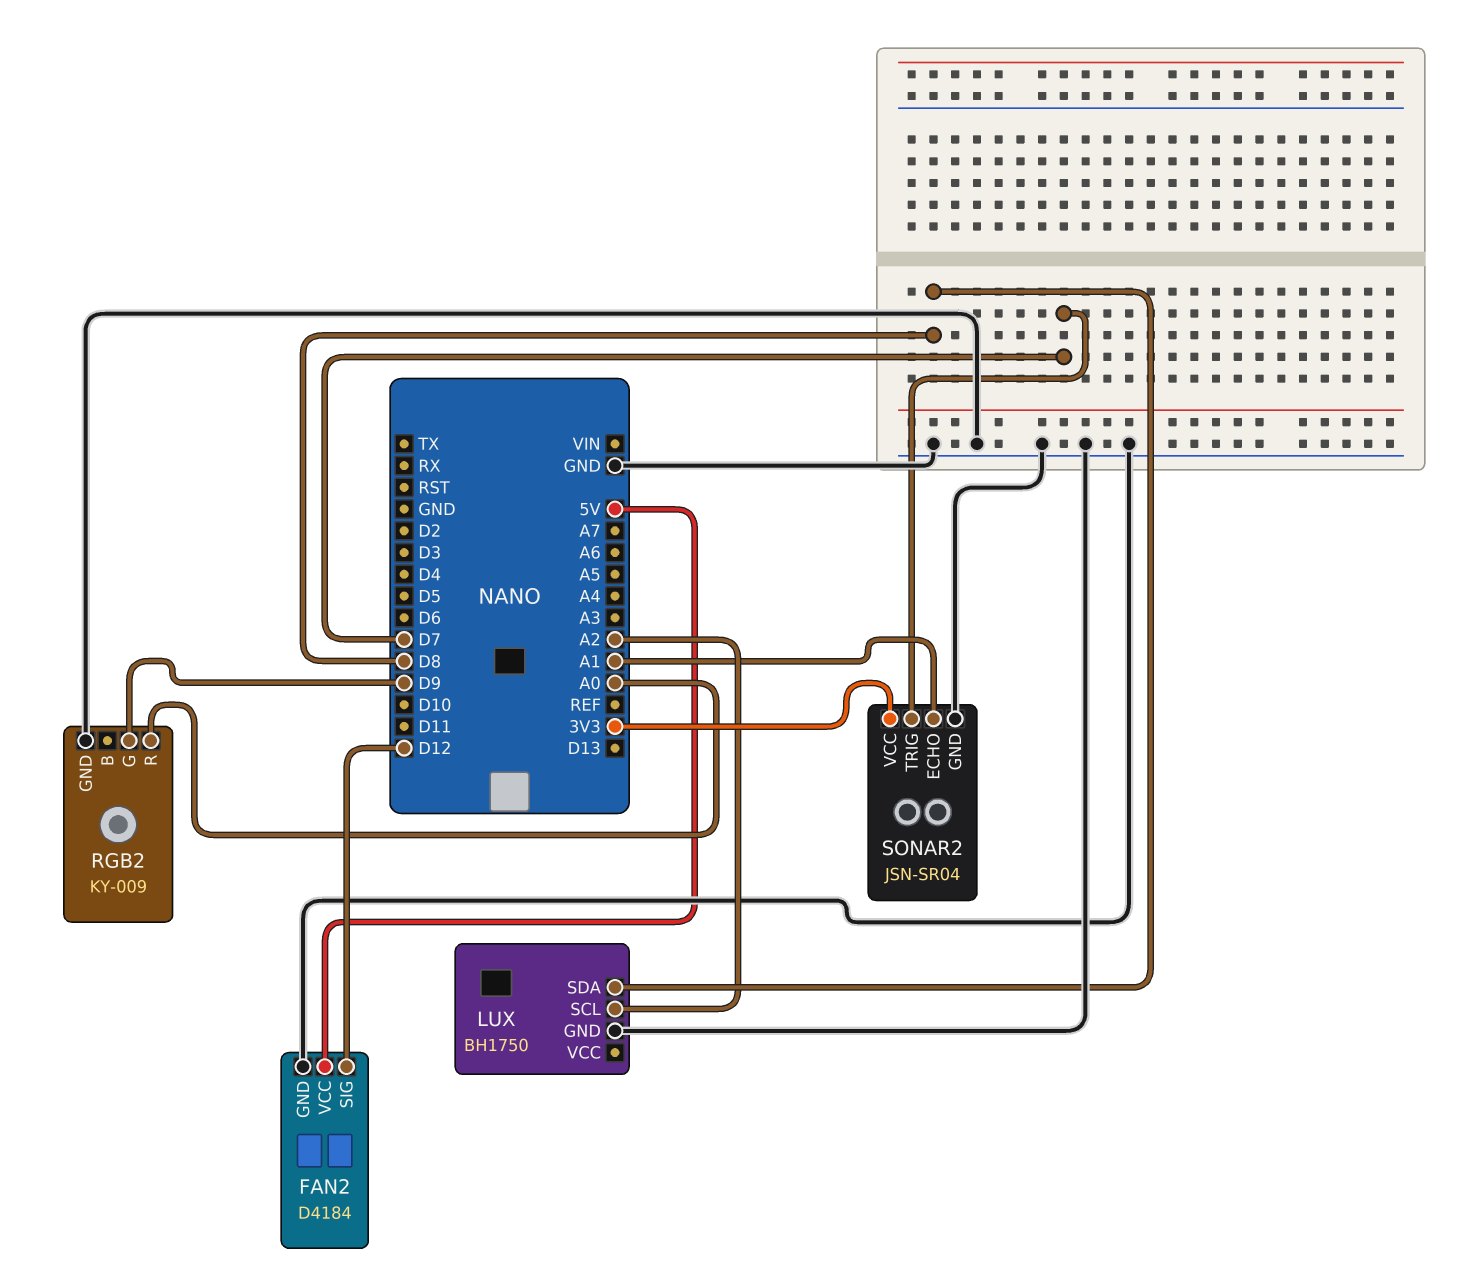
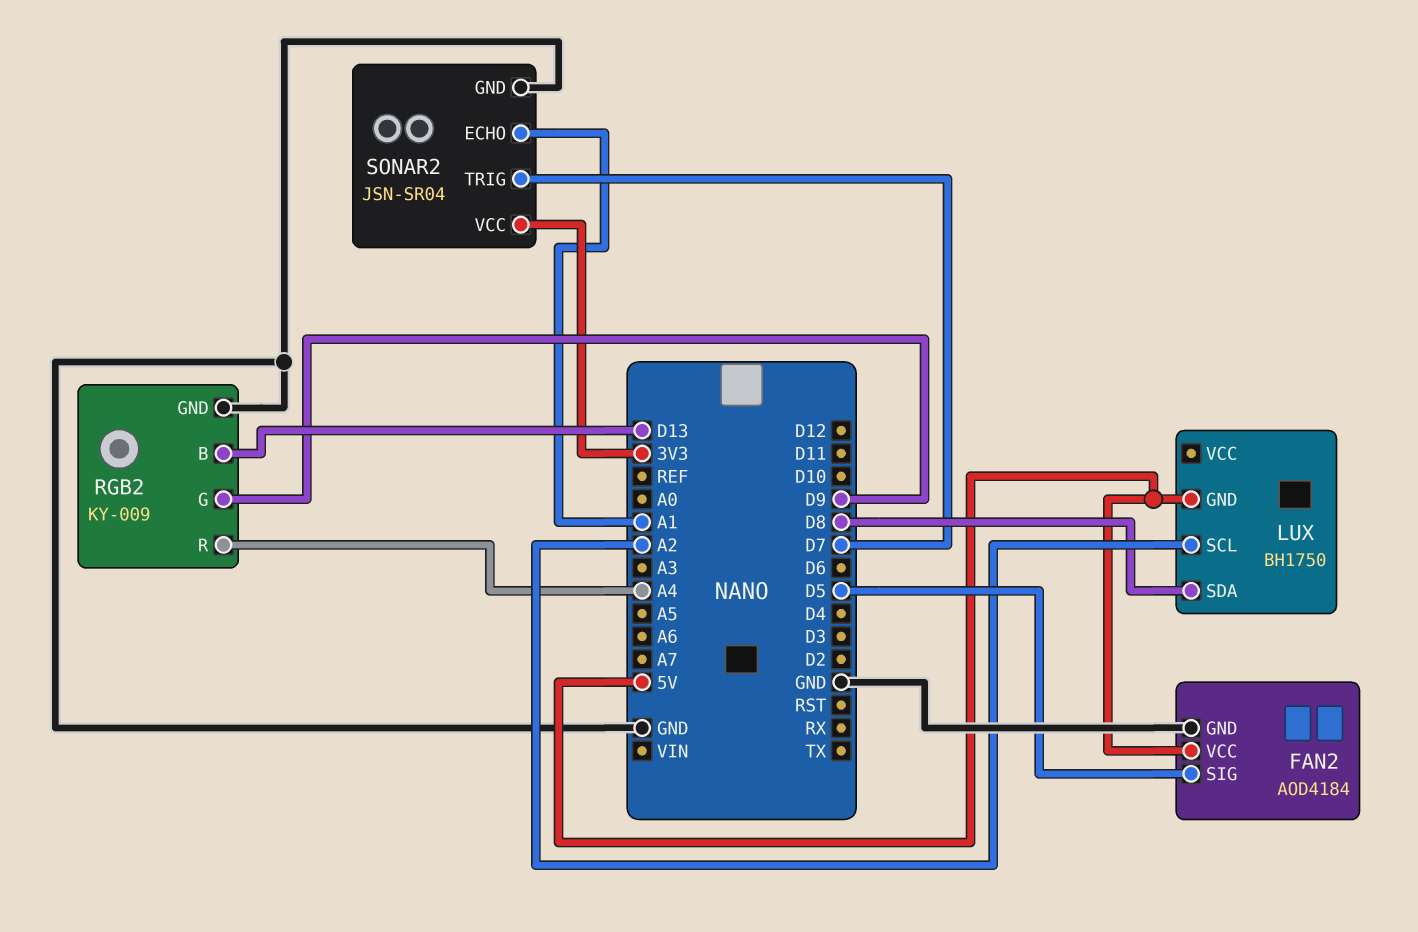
FAN2: D4184 -> AOD4184
FAN2 pin SIG: D12 -> D5
LUX pin GND: GND -> 5V
RGB2 pin B: none -> D13
RGB2 pin R: A0 -> A4

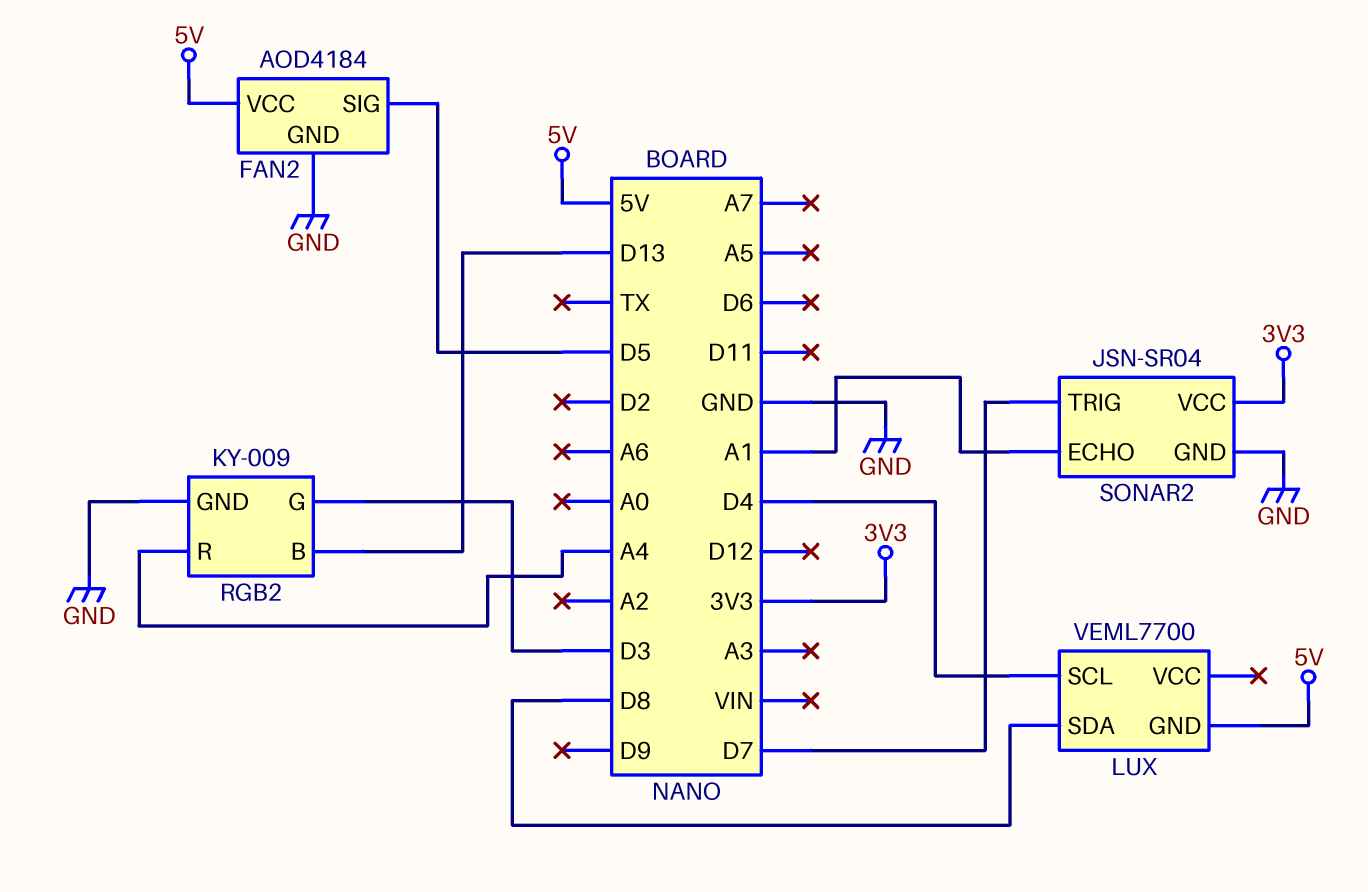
LUX: BH1750 -> VEML7700
LUX pin SCL: A2 -> D4
RGB2 pin G: D9 -> D3

